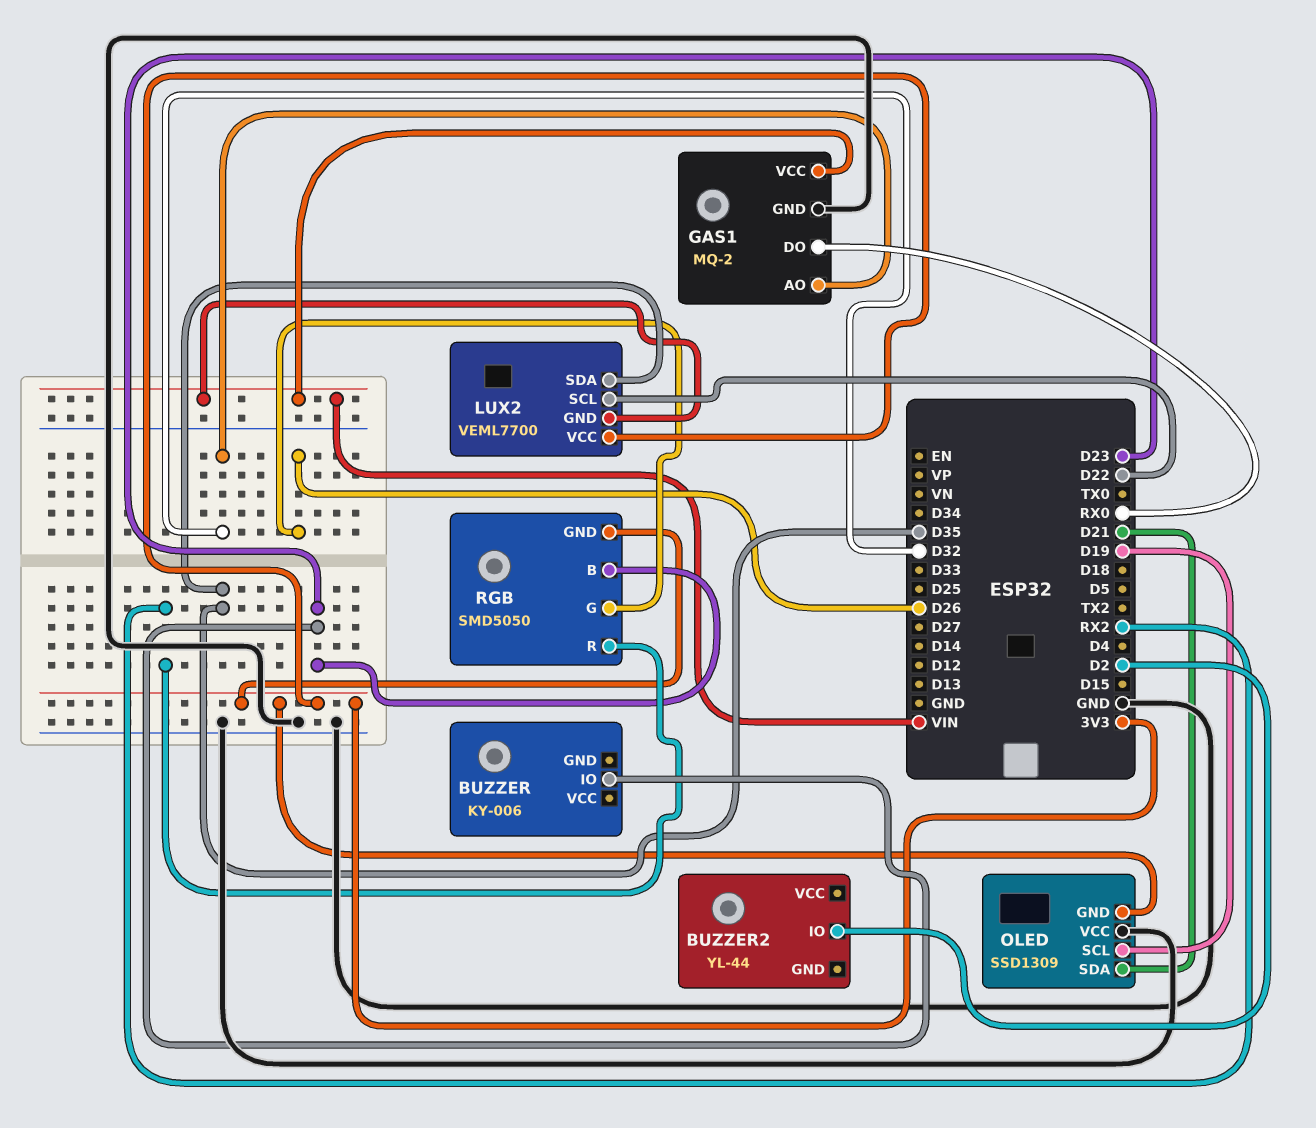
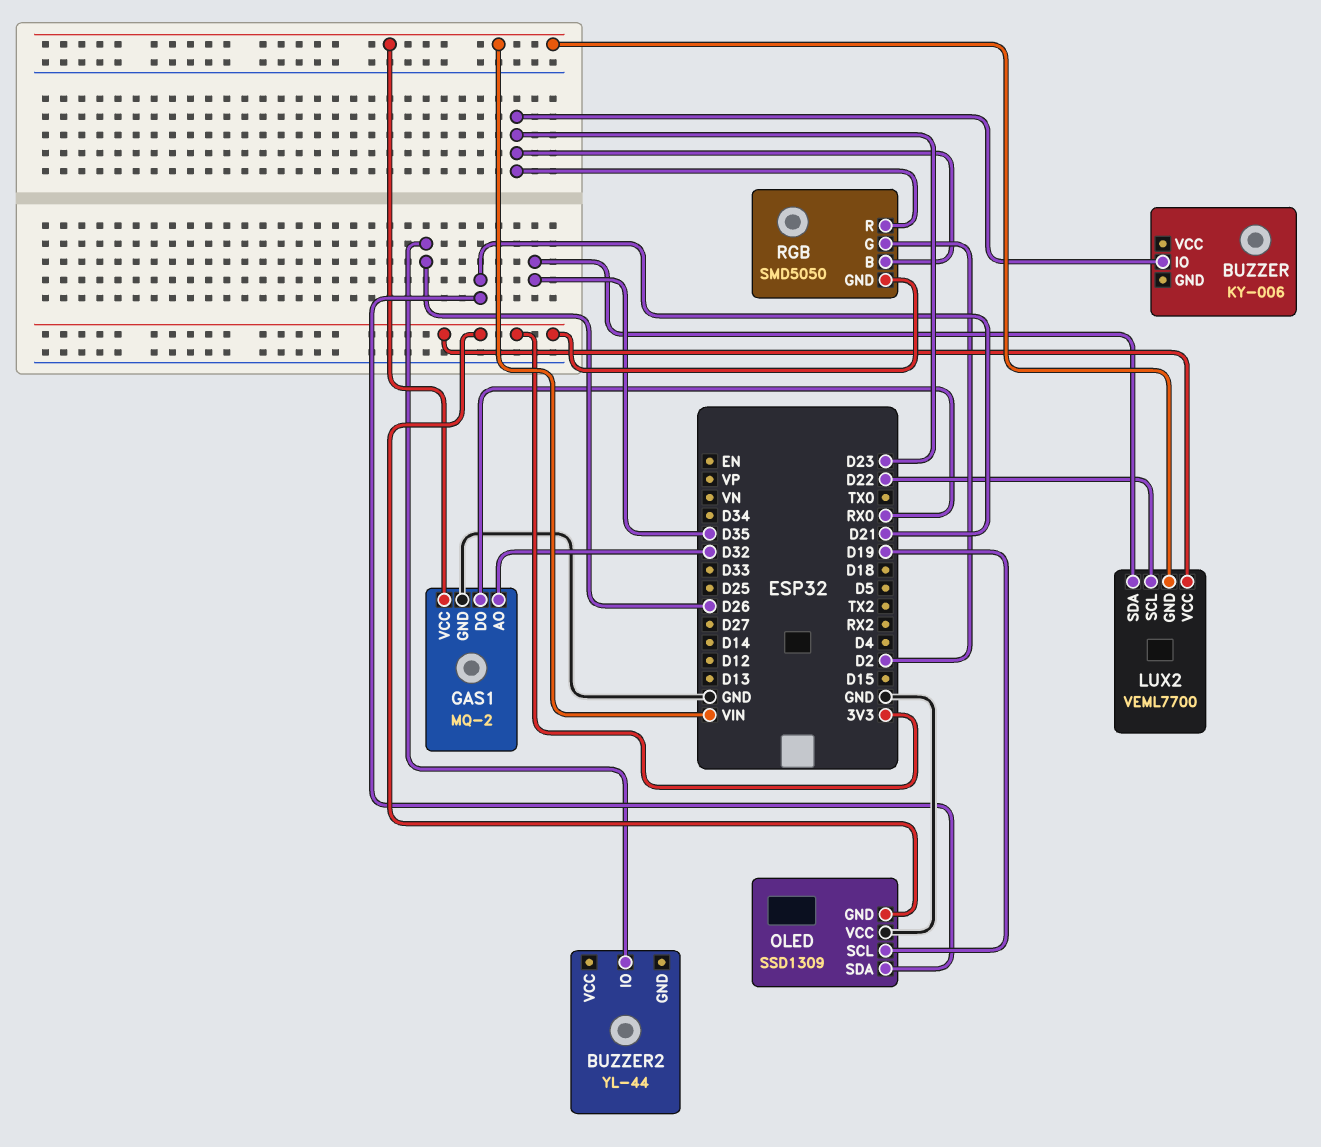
BUZZER2 pin IO: D2 -> D26
RGB pin G: D26 -> D2
RGB pin R: RX2 -> D23

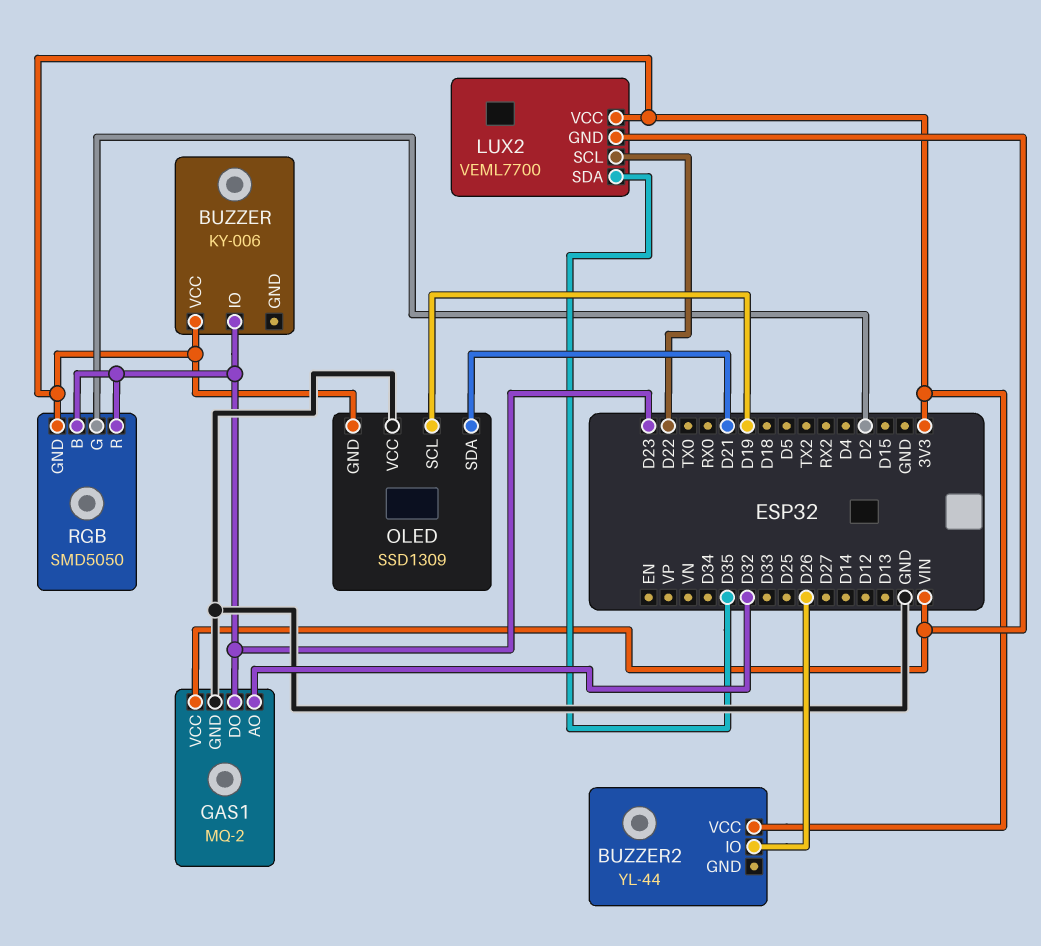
BUZZER pin VCC: none -> 3V3
BUZZER2 pin VCC: none -> 3V3
GAS1 pin DO: RX0 -> D23

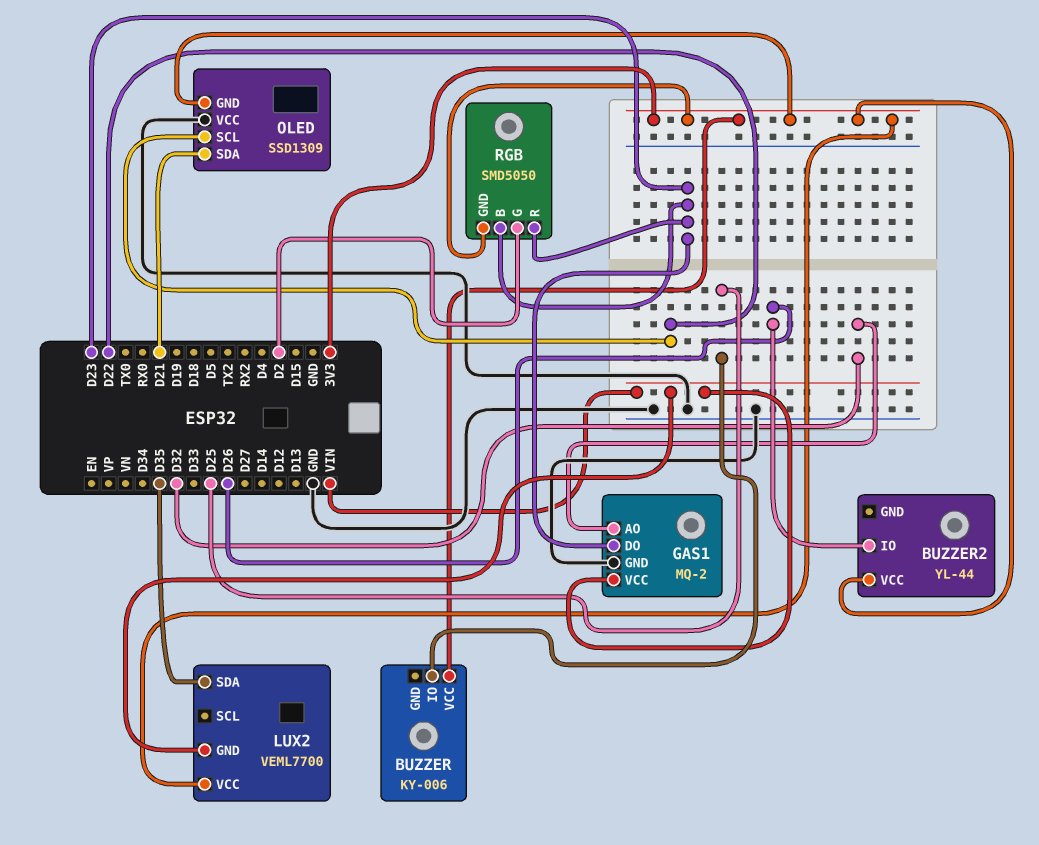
BUZZER pin IO: D23 -> D25
LUX2 pin SCL: D22 -> none
OLED pin SCL: D19 -> D22

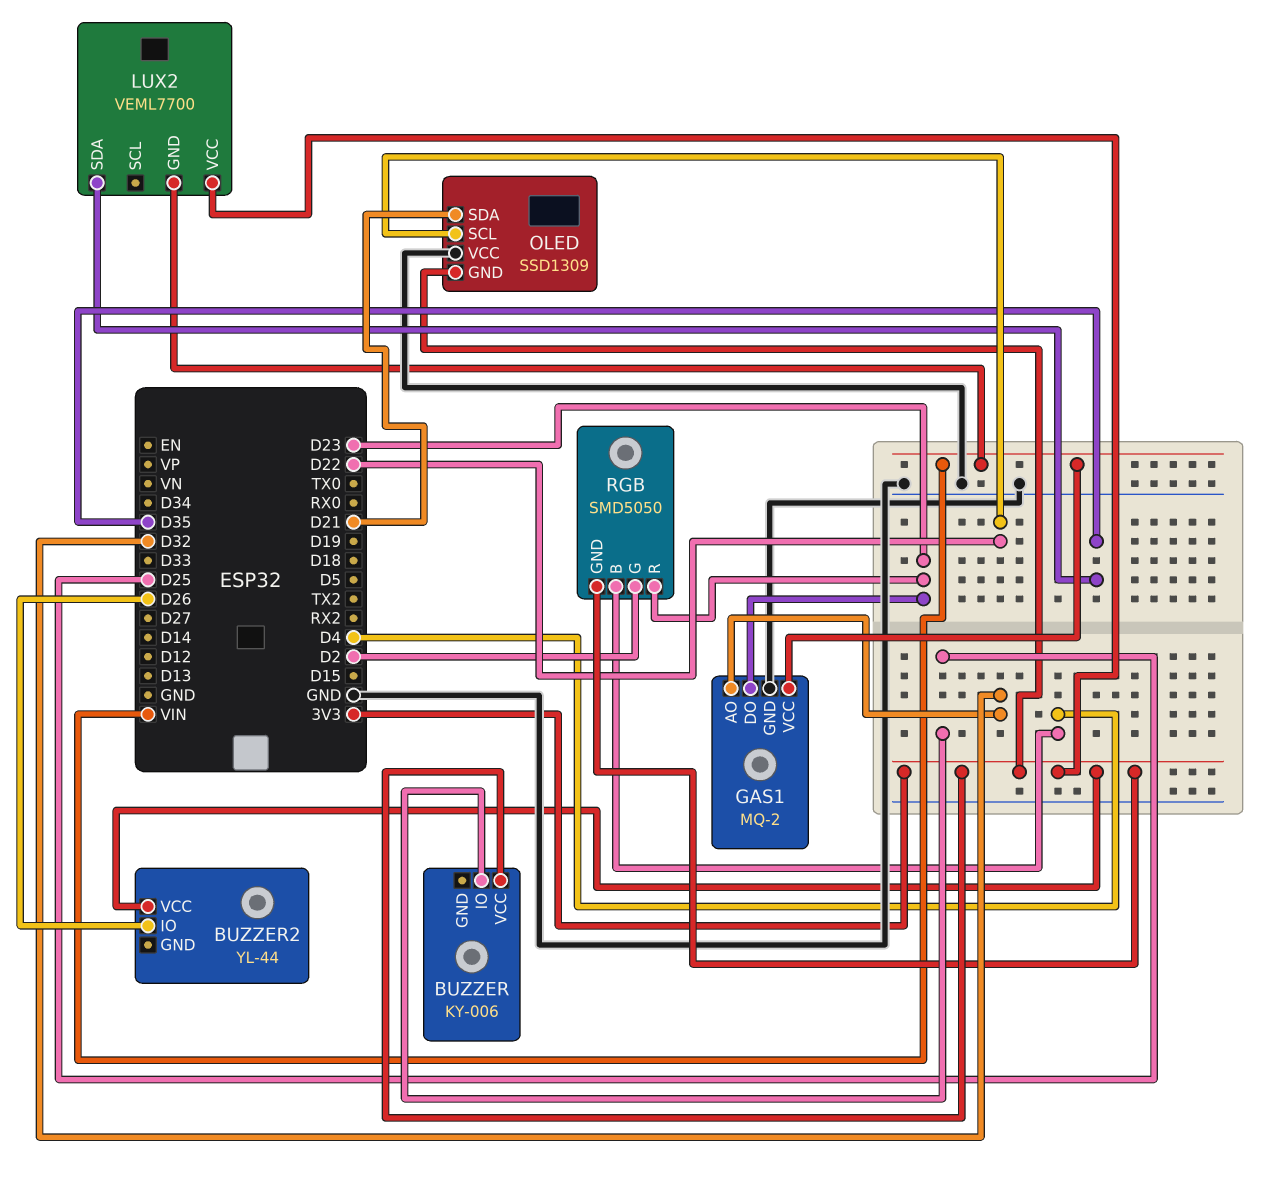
RGB pin B: D23 -> D4

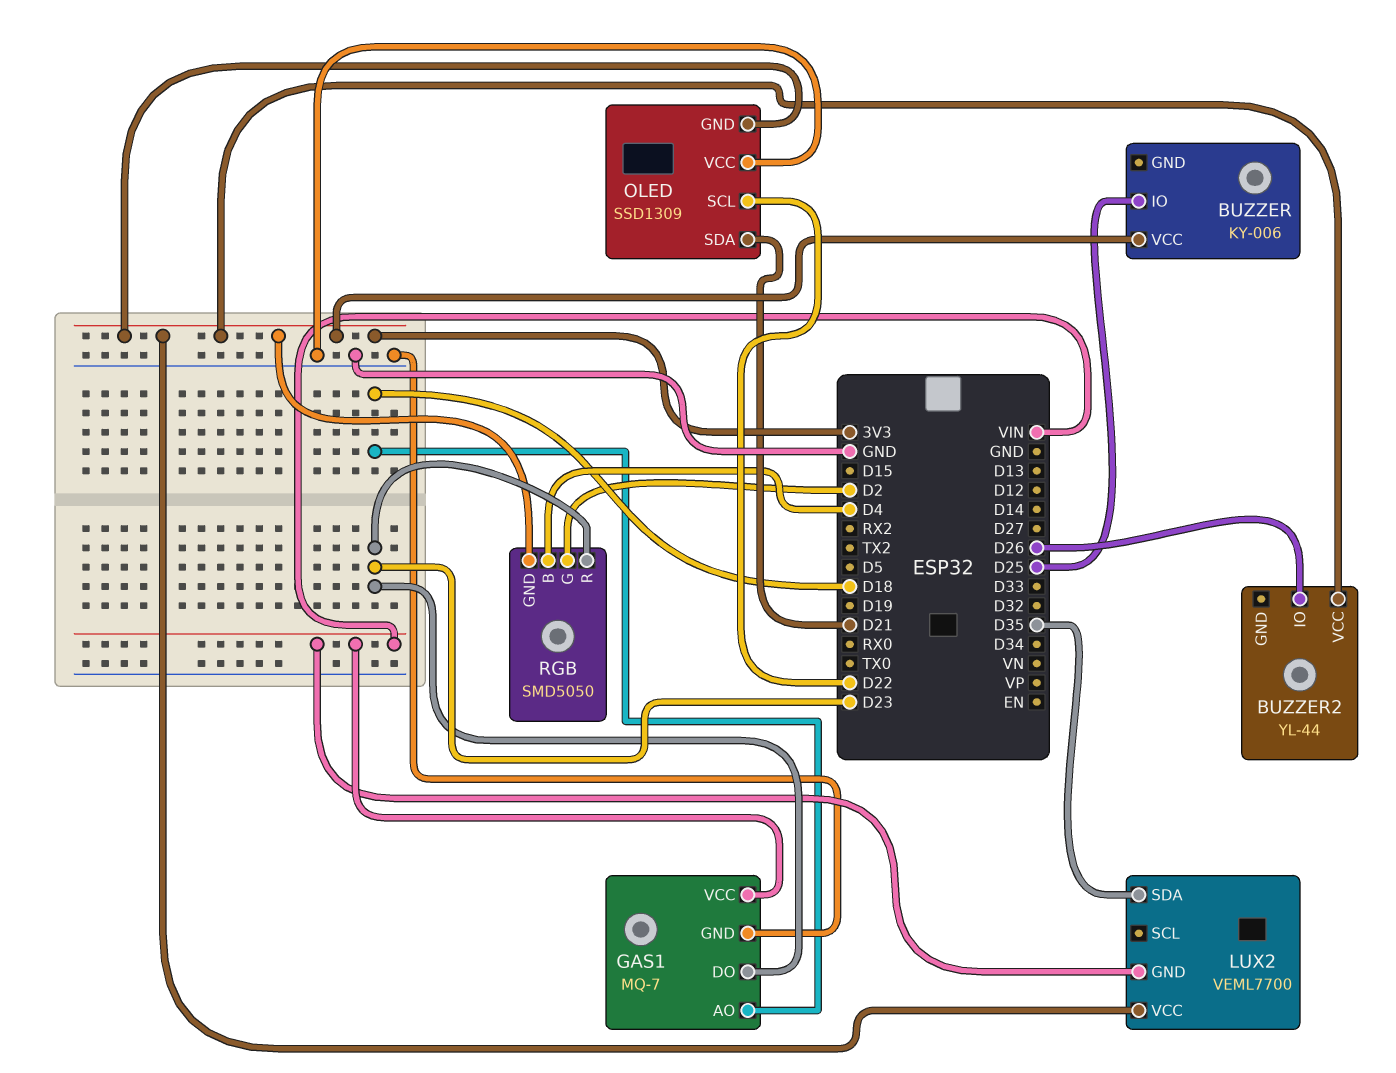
GAS1: MQ-2 -> MQ-7
GAS1 pin AO: D32 -> D18

